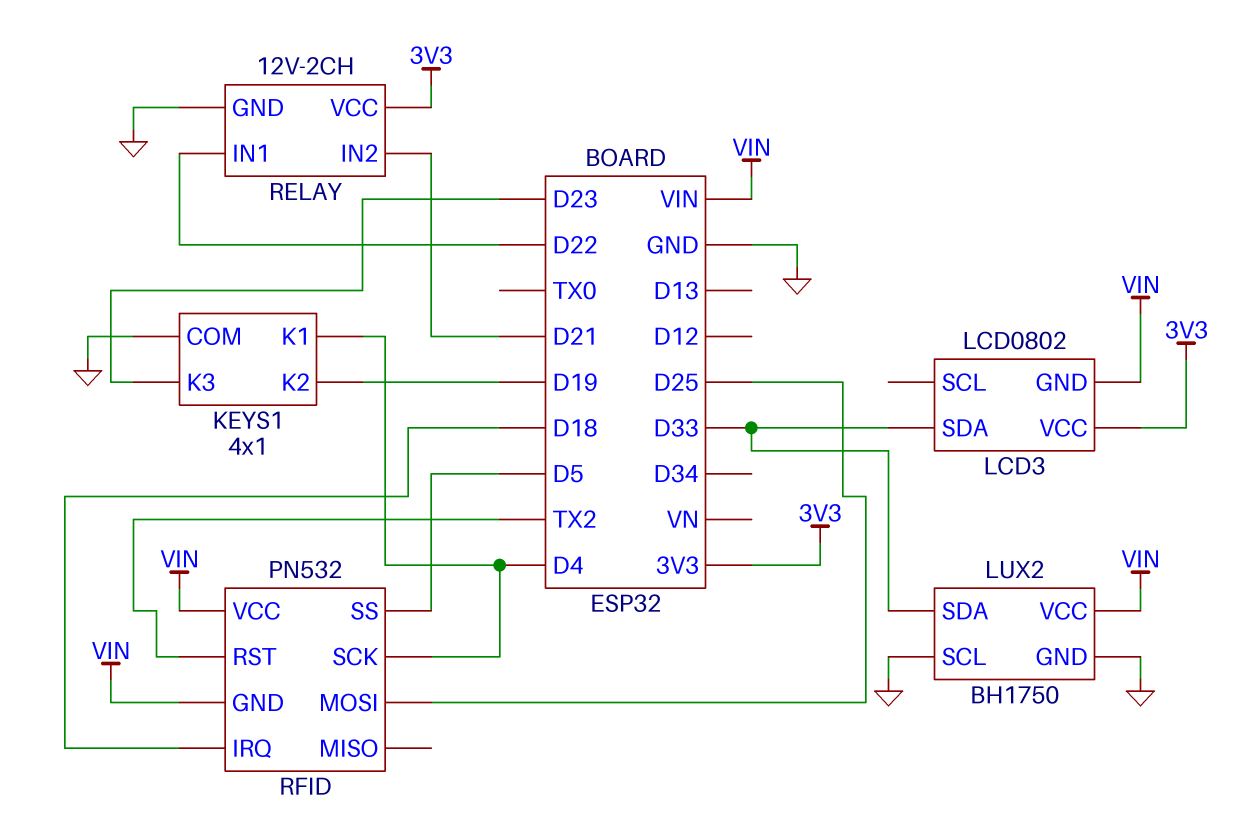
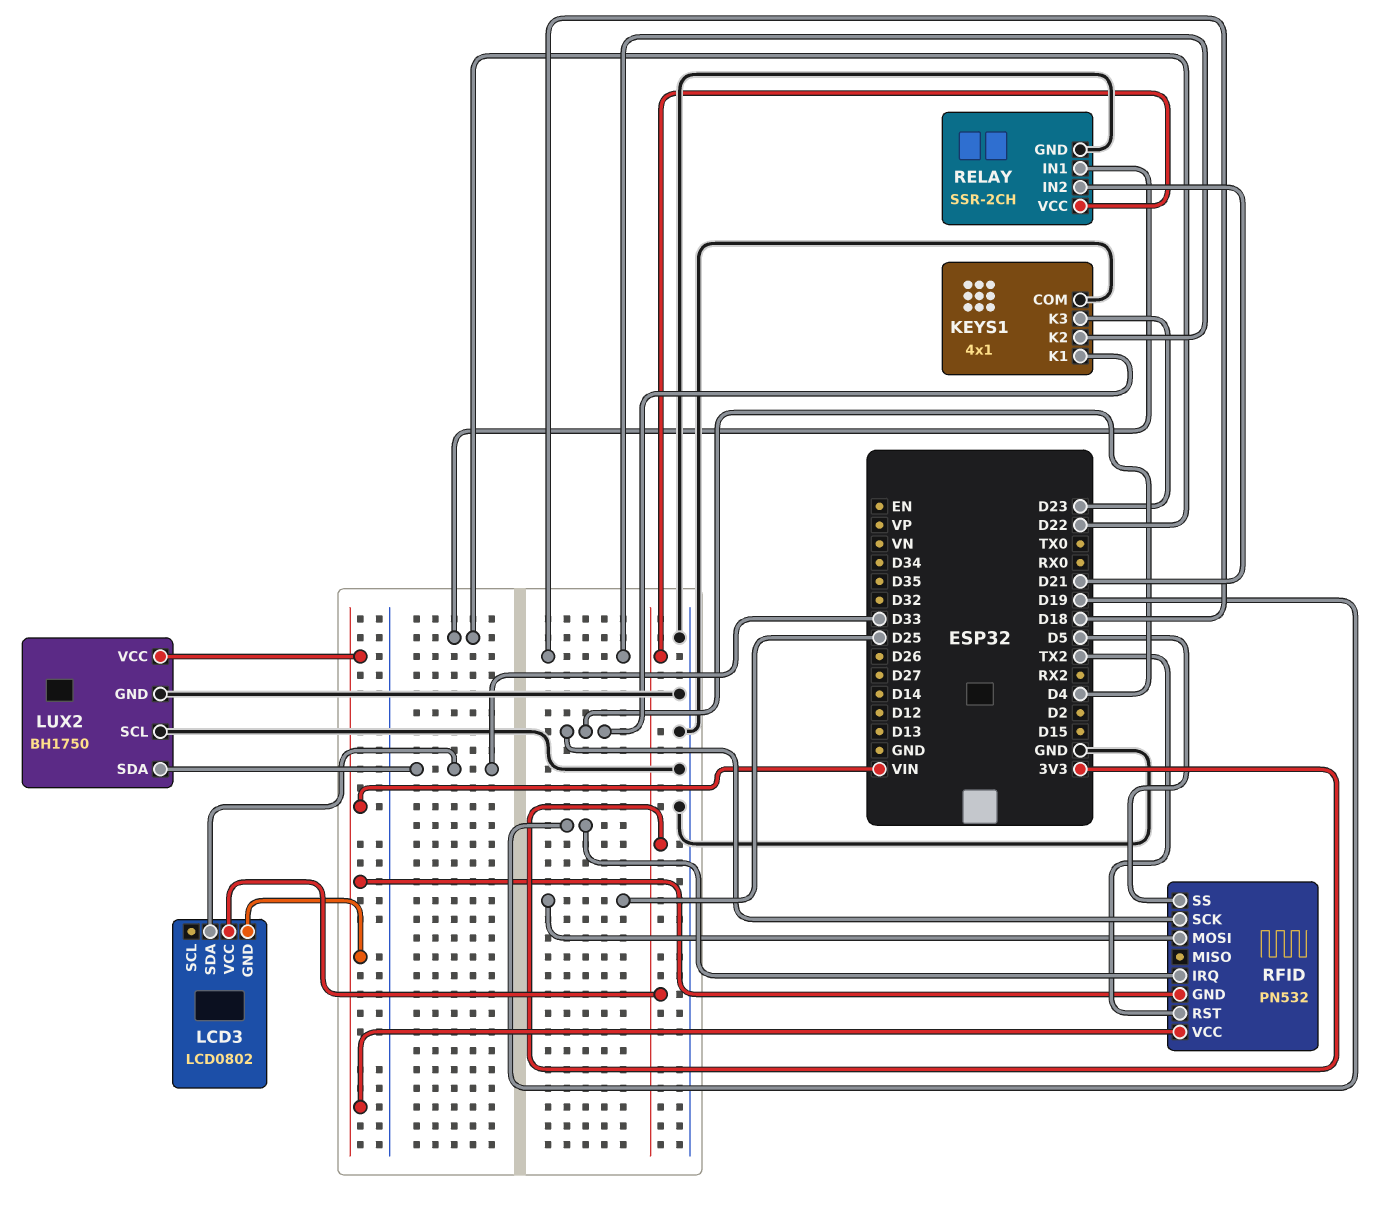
KEYS1 pin K2: D19 -> D18
RELAY: 12V-2CH -> SSR-2CH
RFID pin IRQ: D18 -> D19

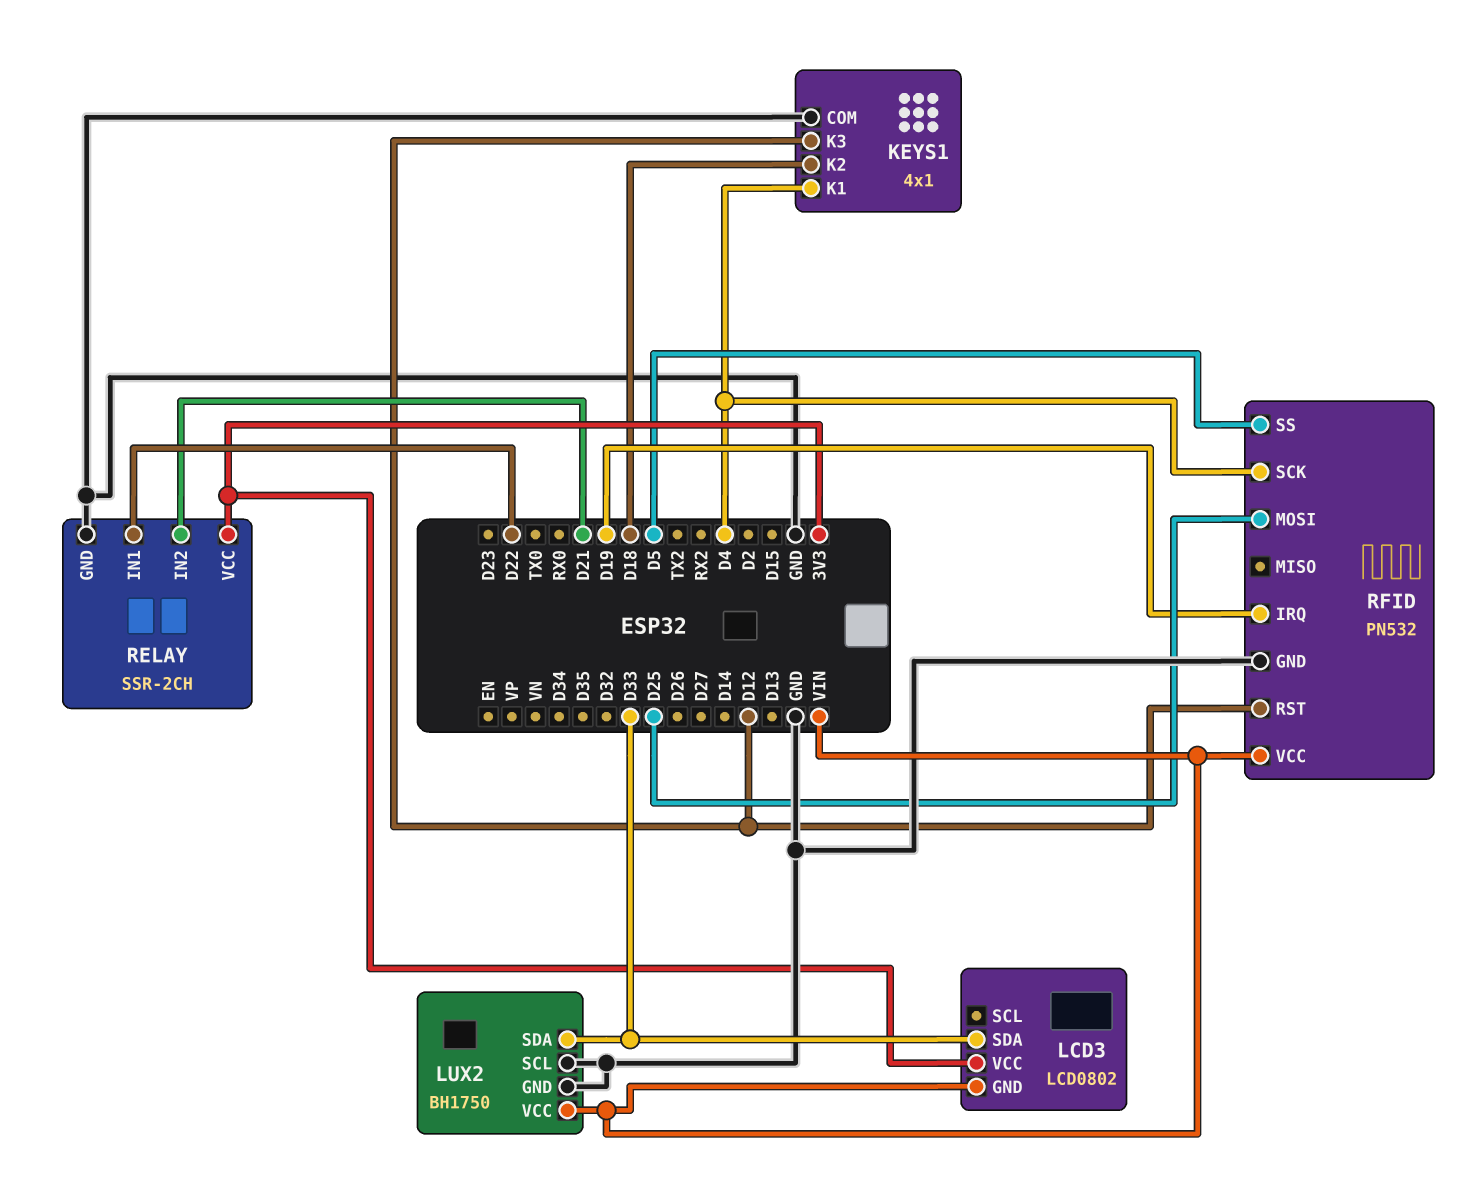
KEYS1 pin K3: D23 -> D12
RFID pin GND: VIN -> GND
RFID pin RST: TX2 -> D12

